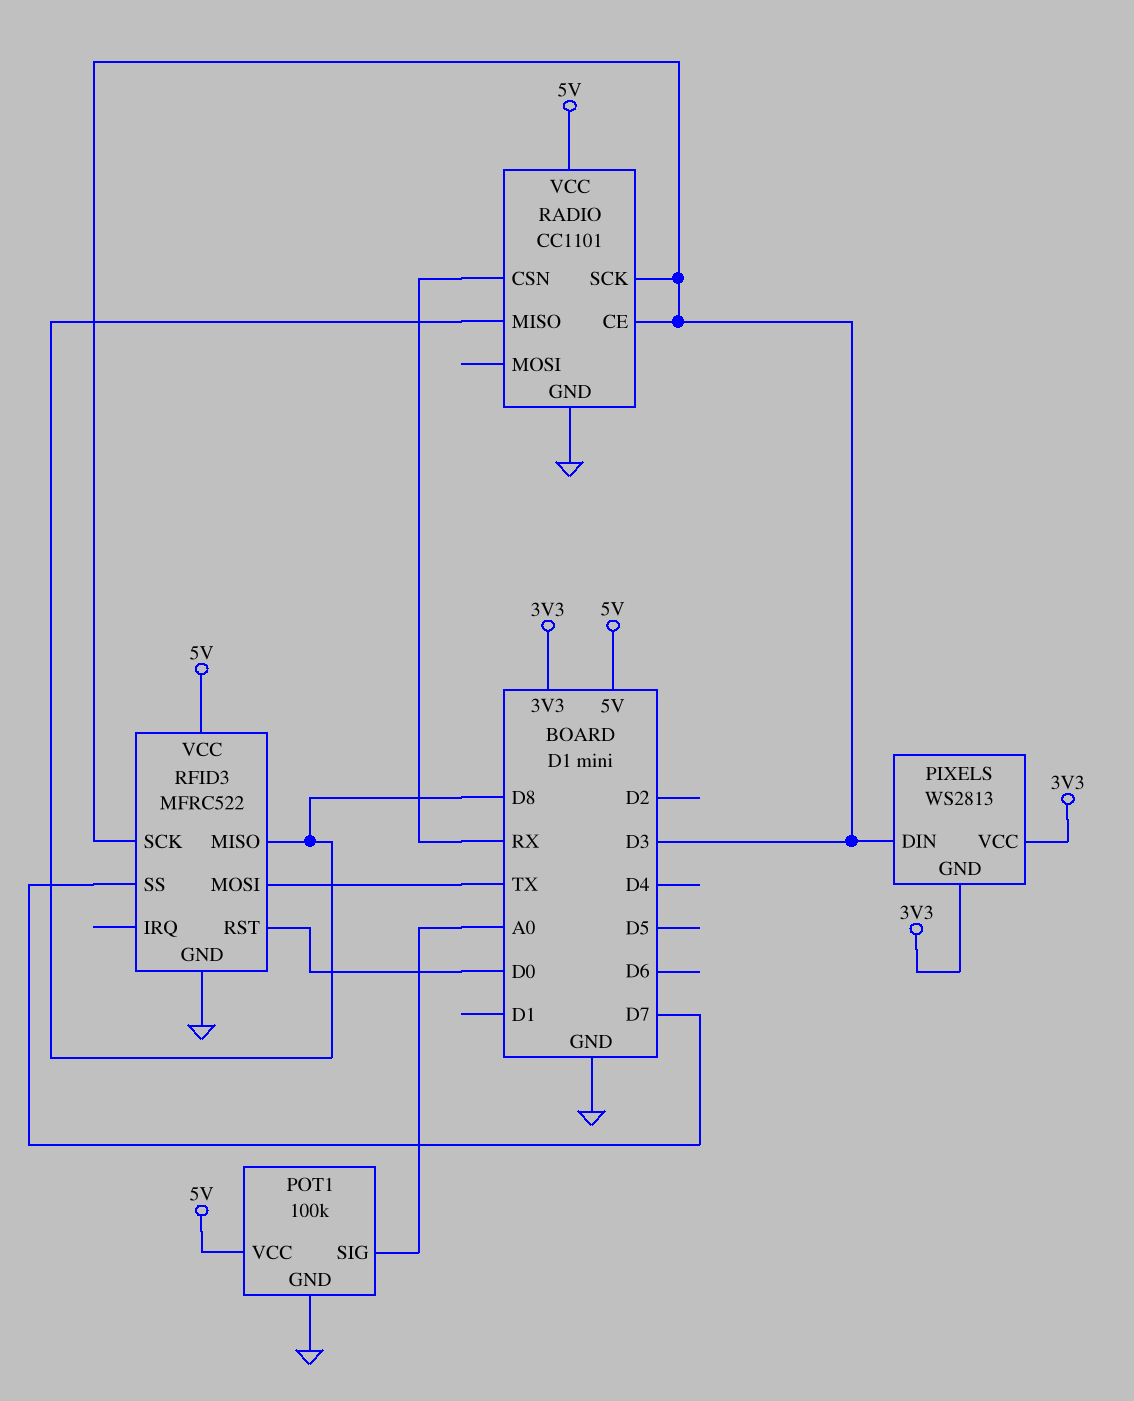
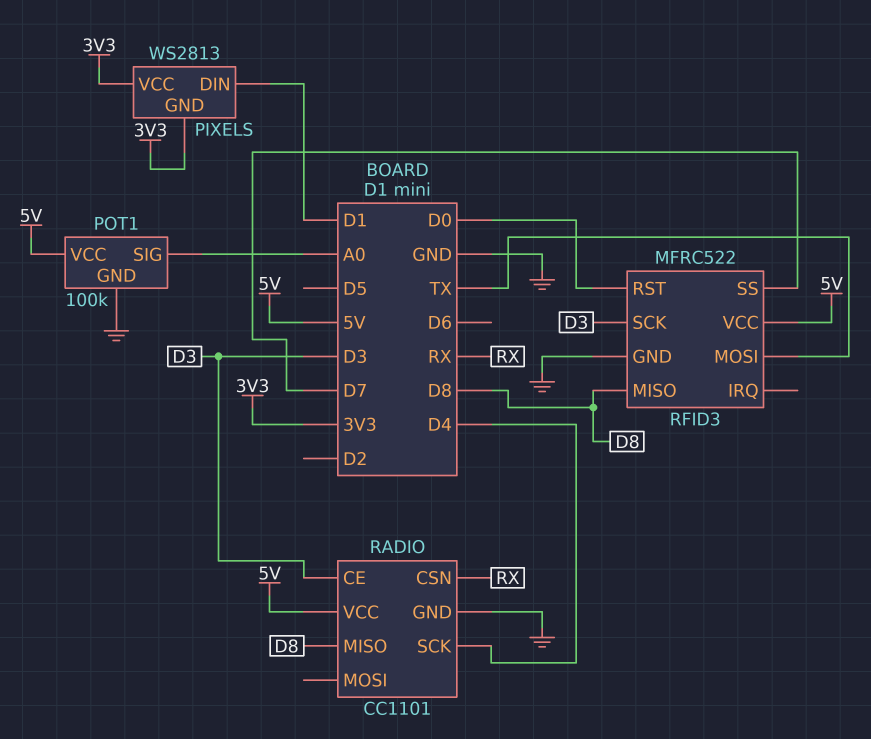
PIXELS pin DIN: D3 -> D1
RADIO pin SCK: D3 -> D4

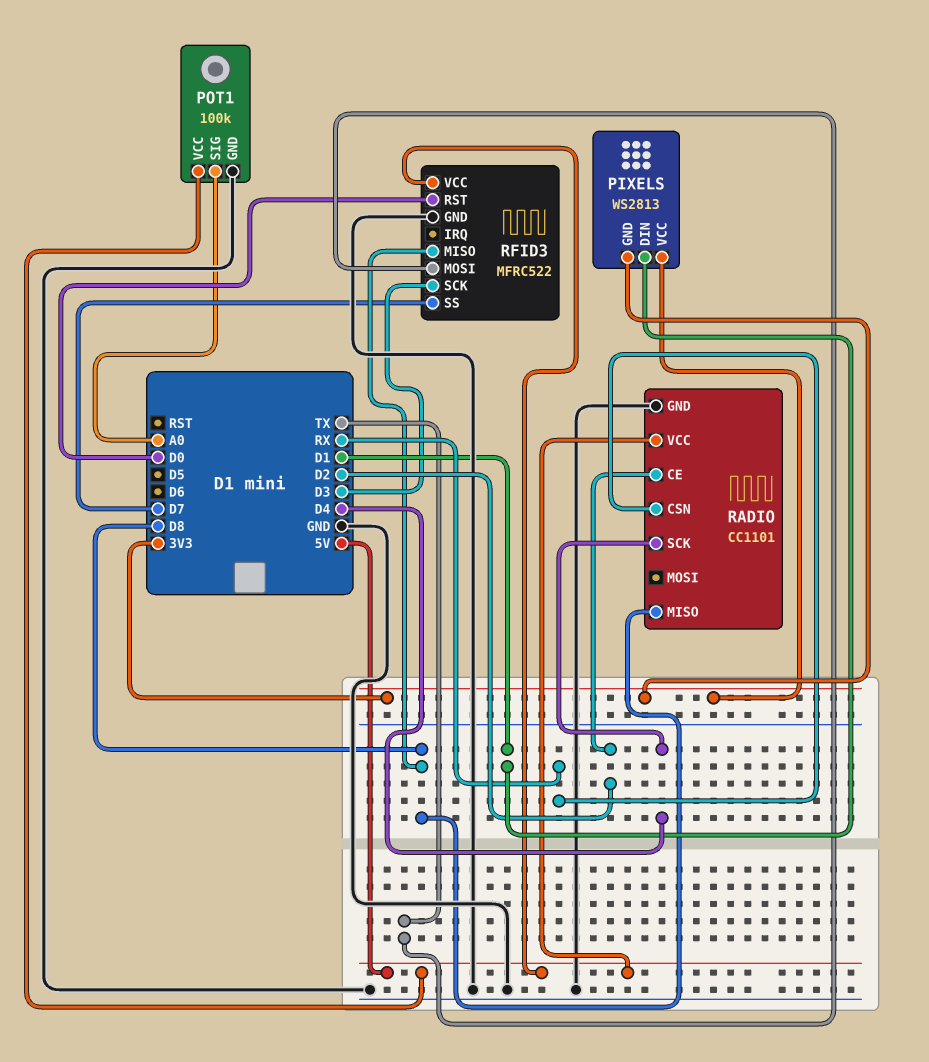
RADIO pin CE: D3 -> D2

